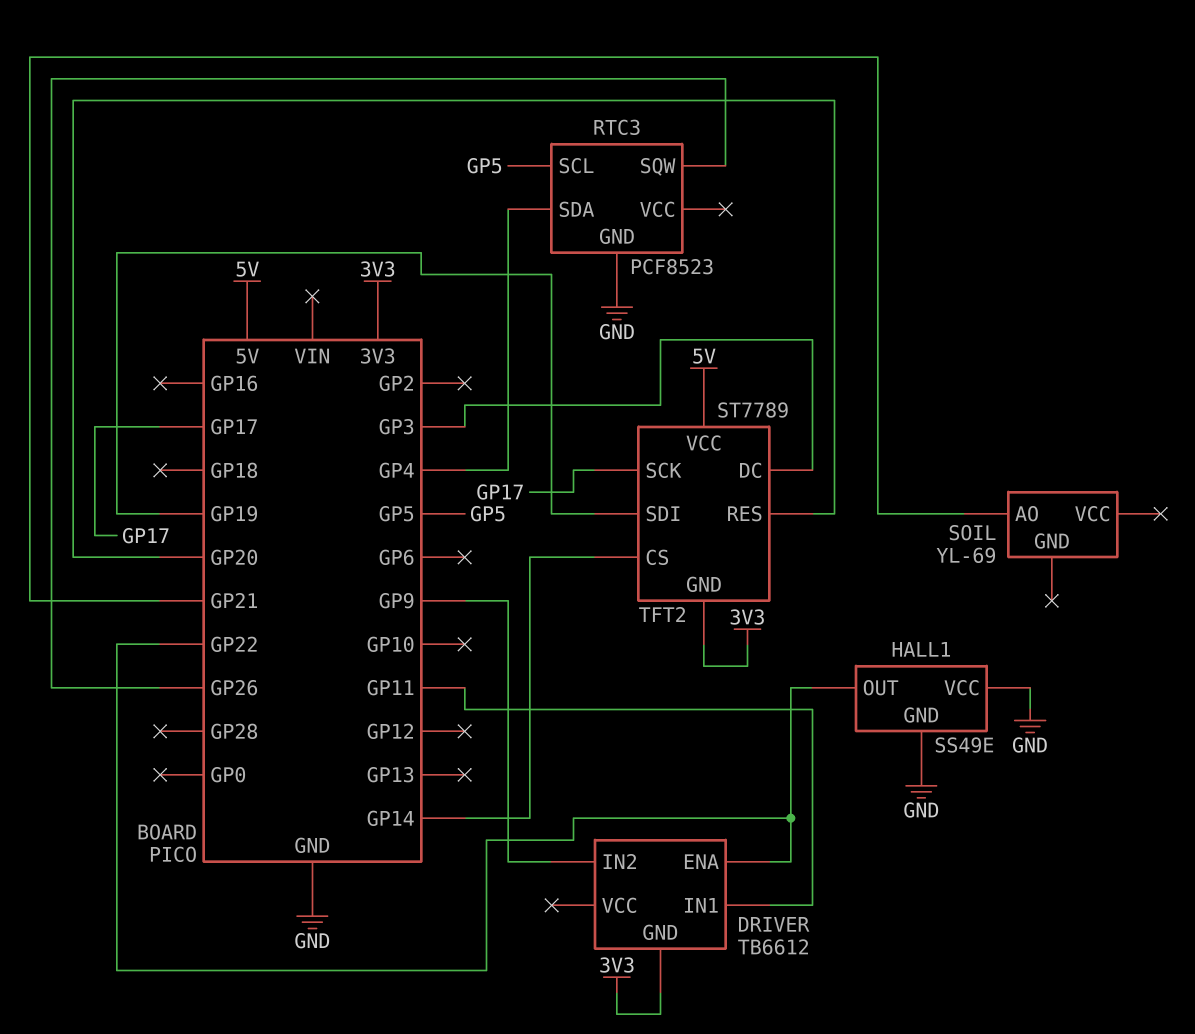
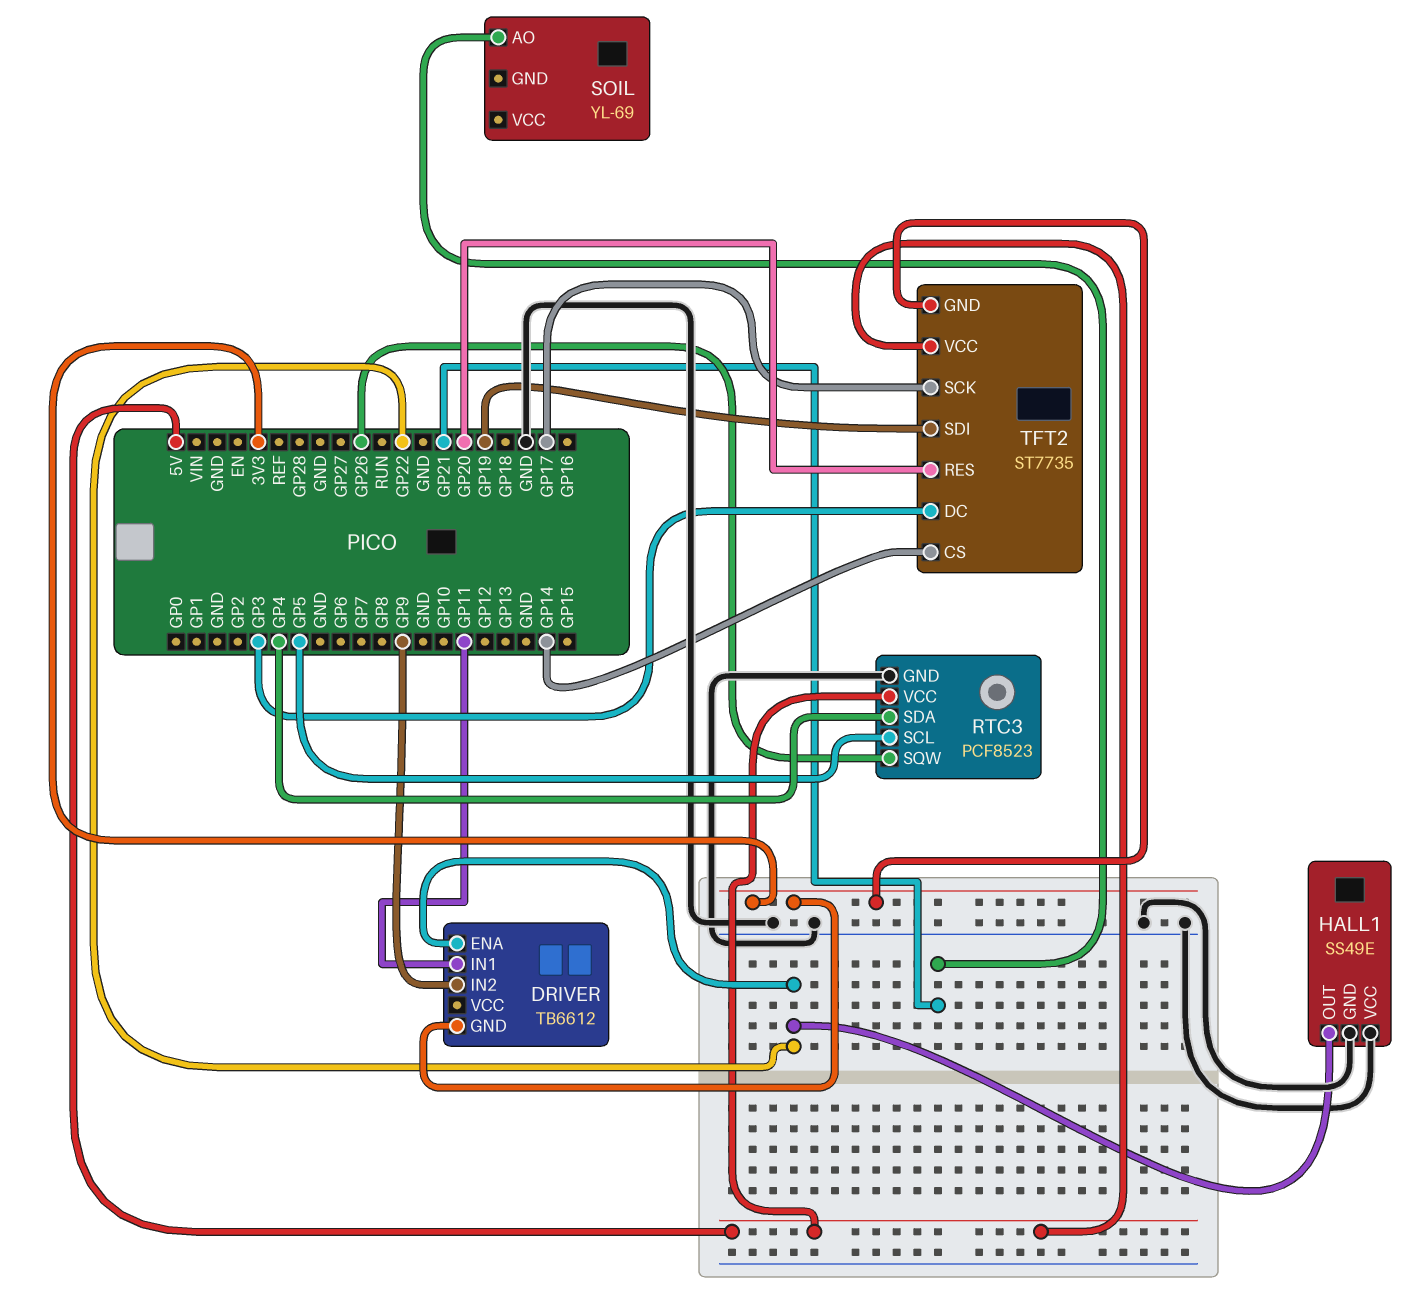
RTC3 pin VCC: none -> 5V
TFT2: ST7789 -> ST7735

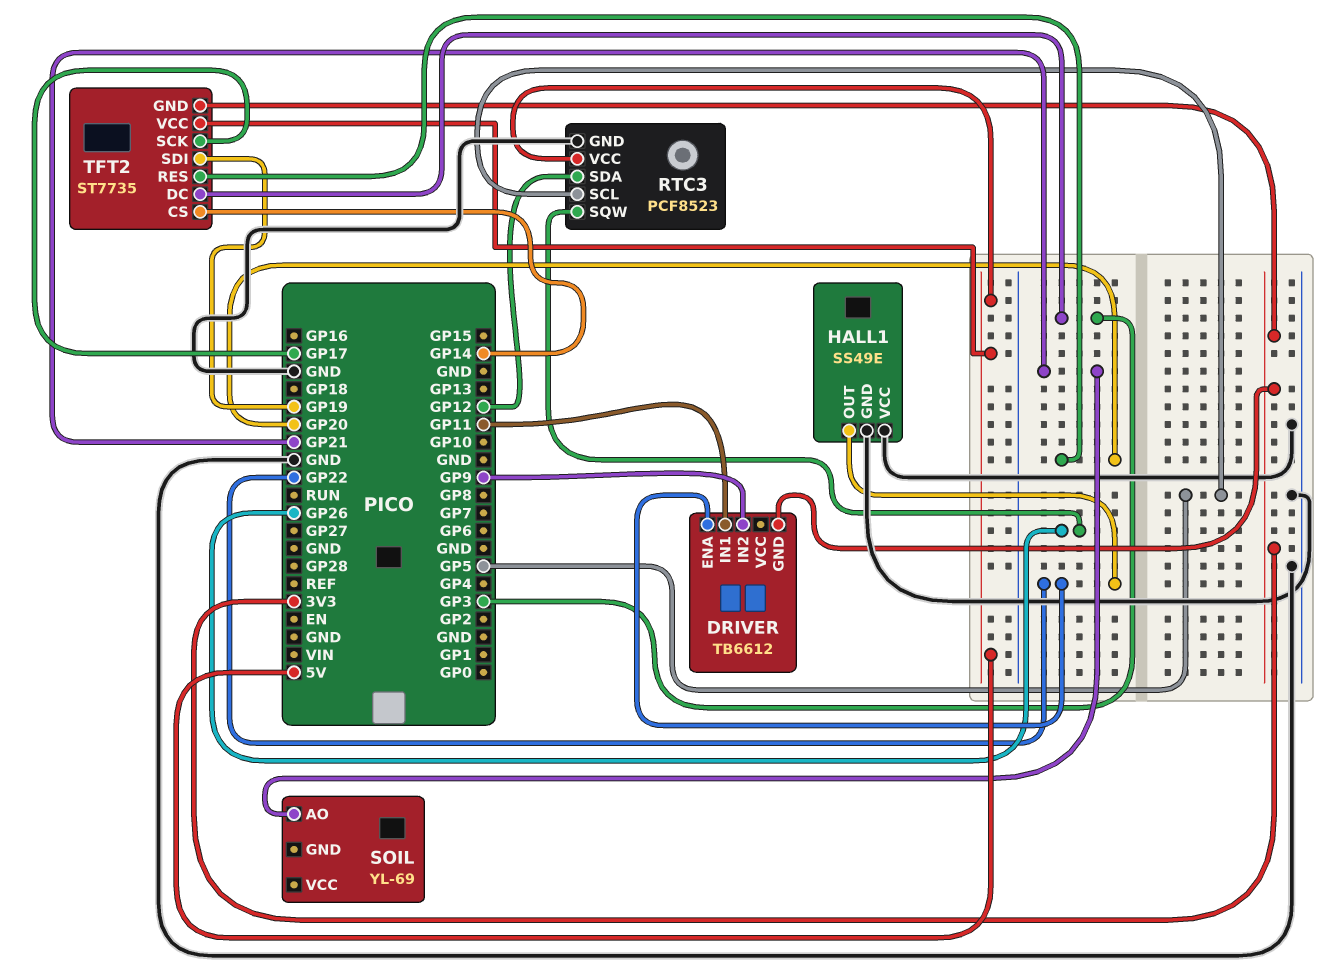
RTC3 pin SDA: GP4 -> GP12

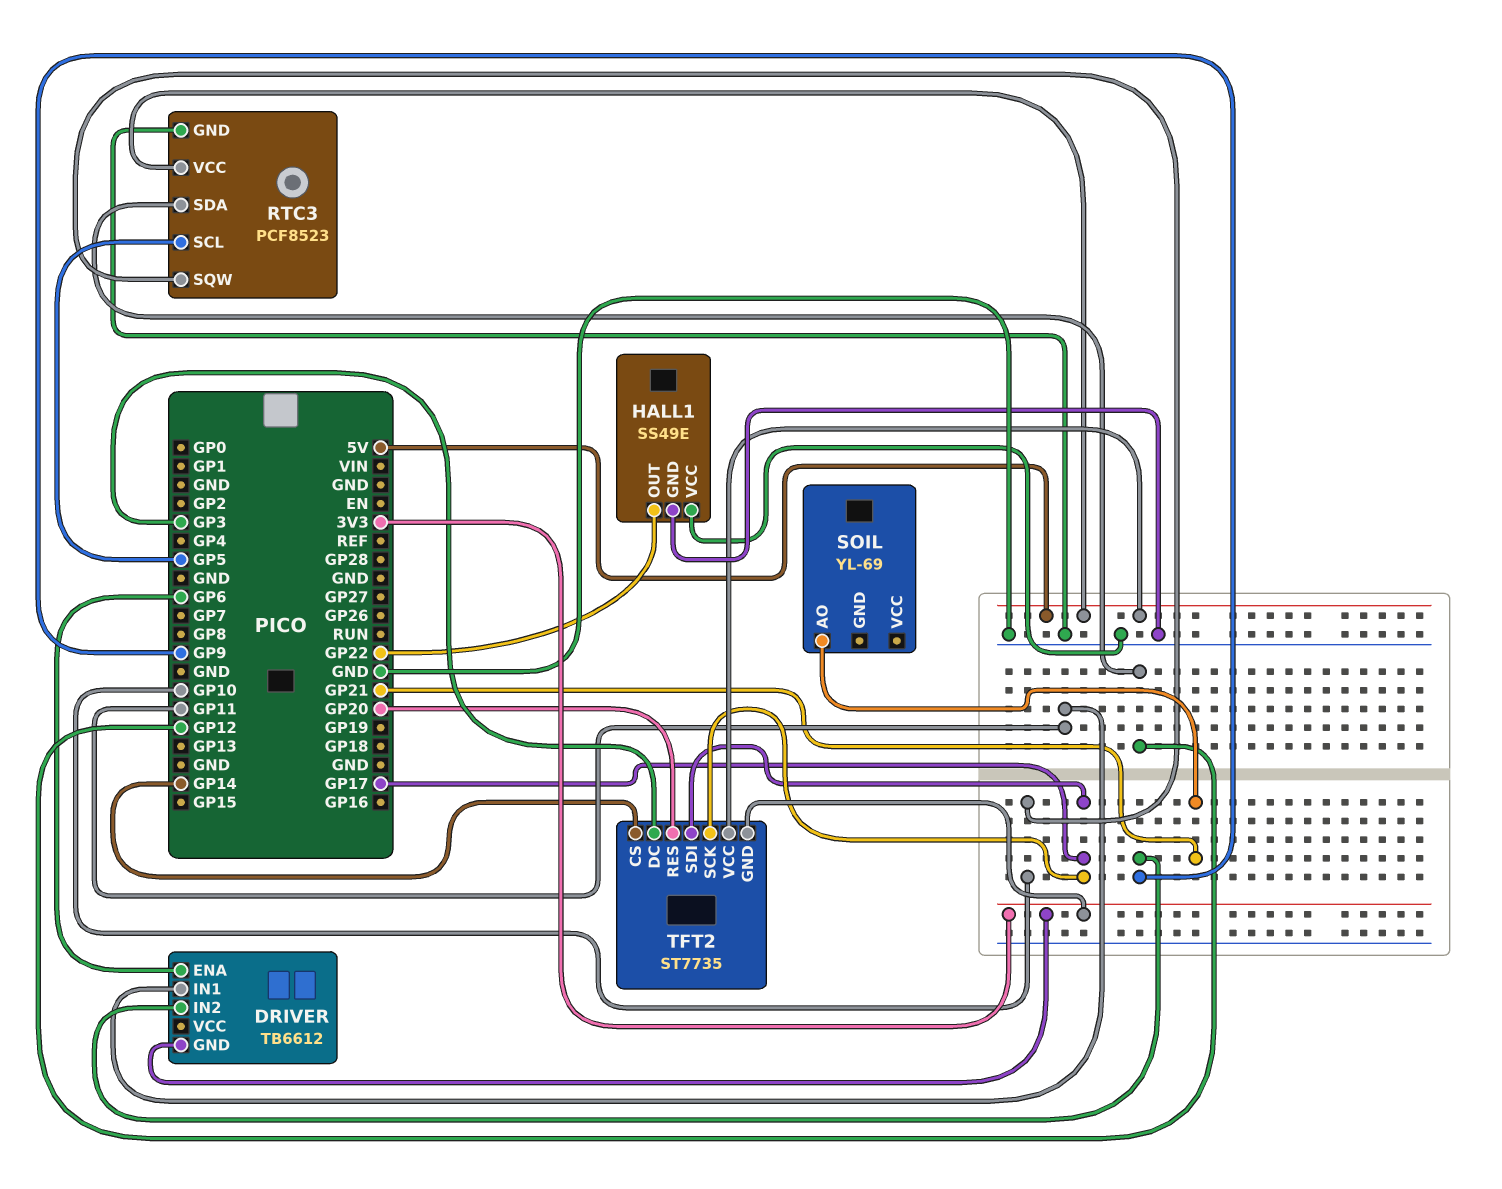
DRIVER pin ENA: GP22 -> GP6
RTC3 pin SQW: GP26 -> GP10
TFT2 pin SDI: GP19 -> GP17

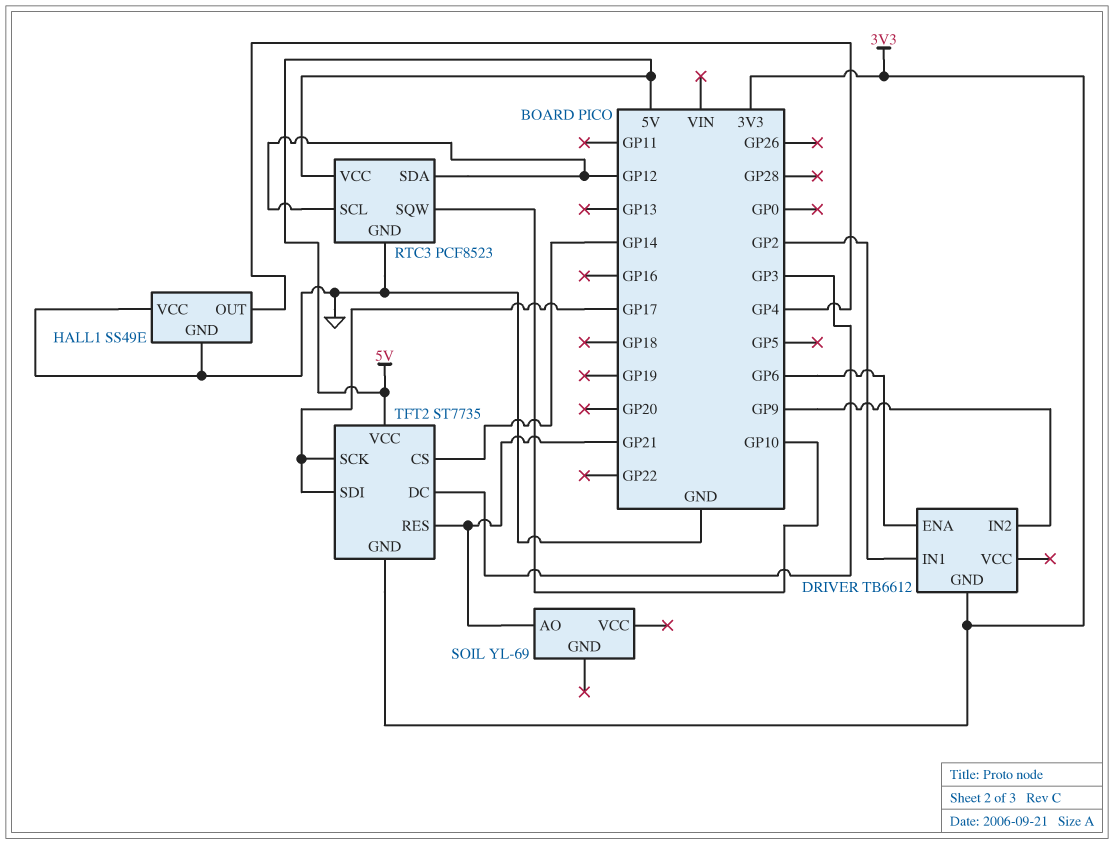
DRIVER pin IN1: GP11 -> GP2
HALL1 pin OUT: GP22 -> GP4
RTC3 pin SCL: GP5 -> GP12
TFT2 pin RES: GP20 -> GP21

